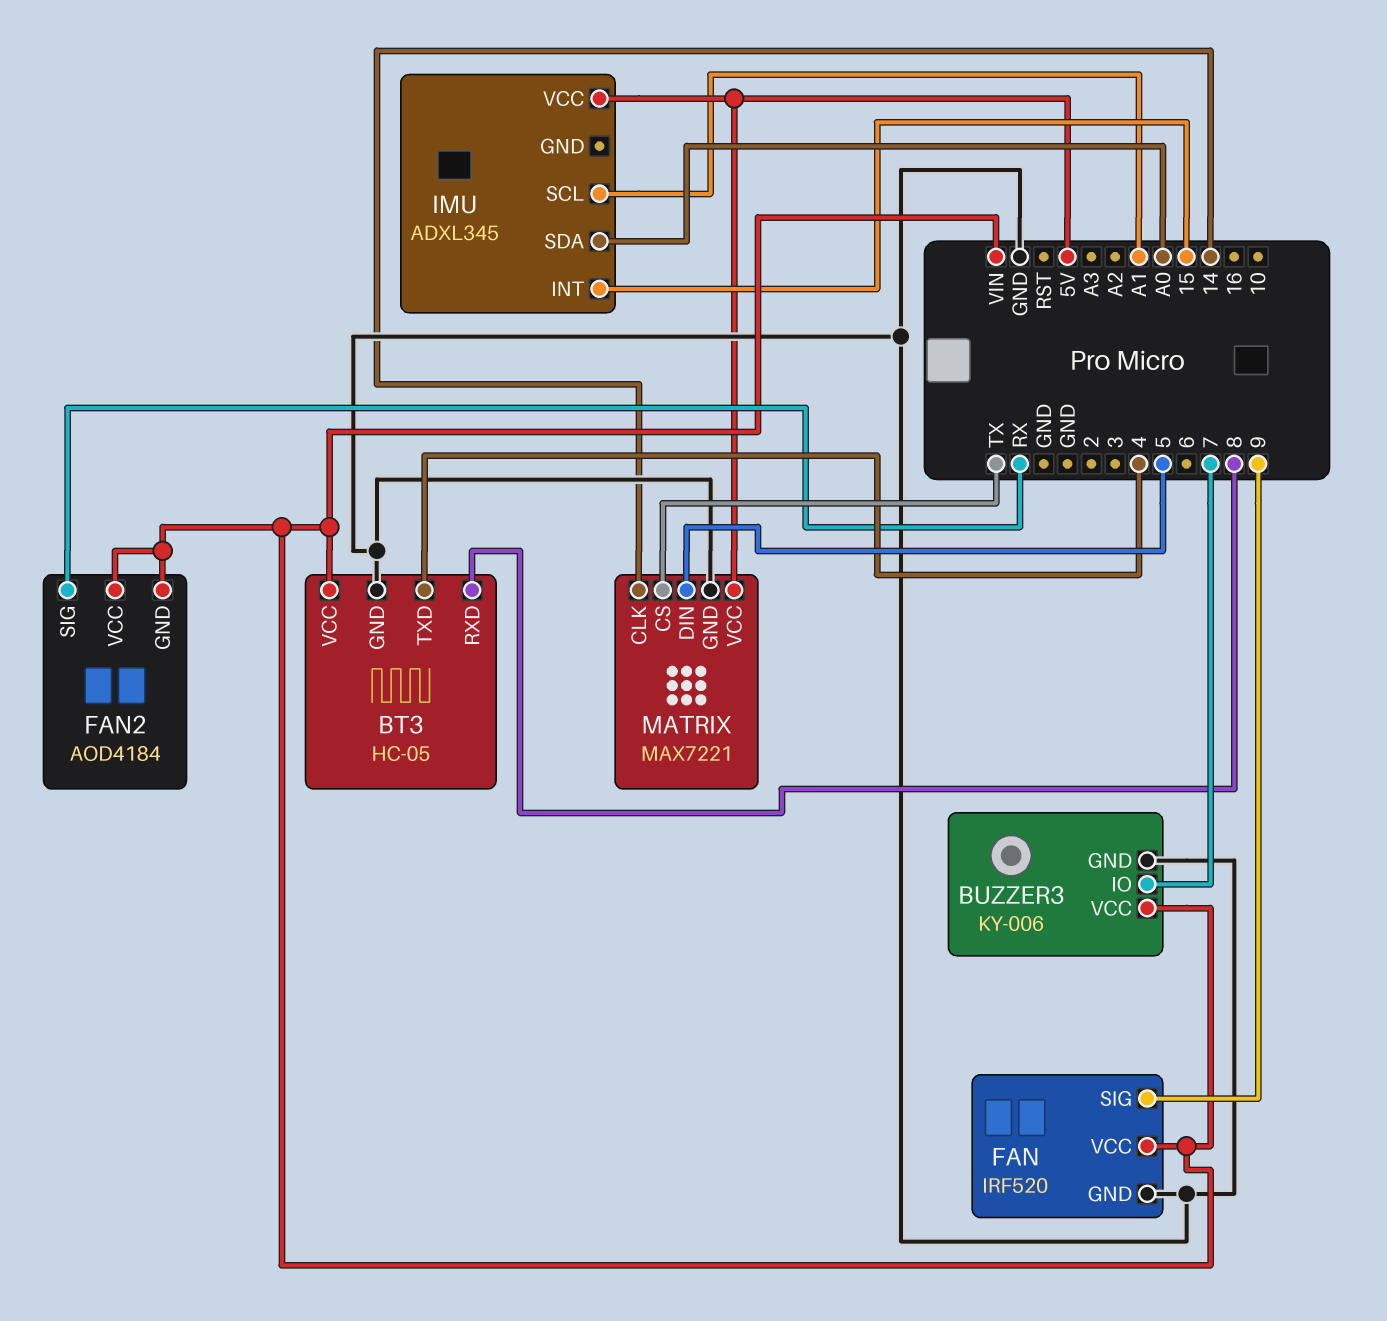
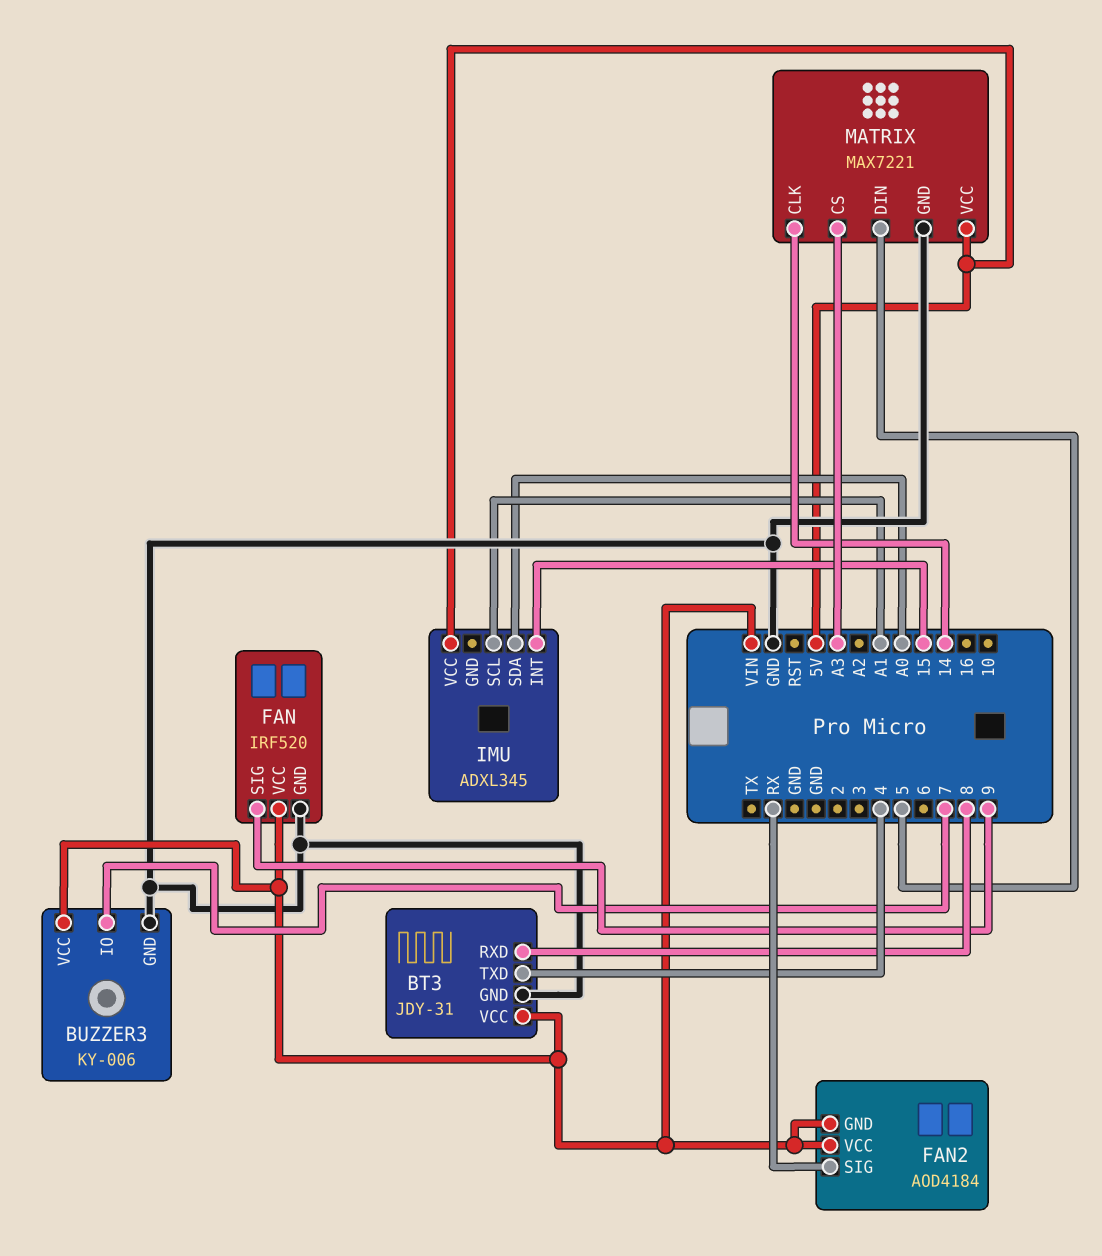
BT3: HC-05 -> JDY-31
MATRIX pin CS: TX -> A3

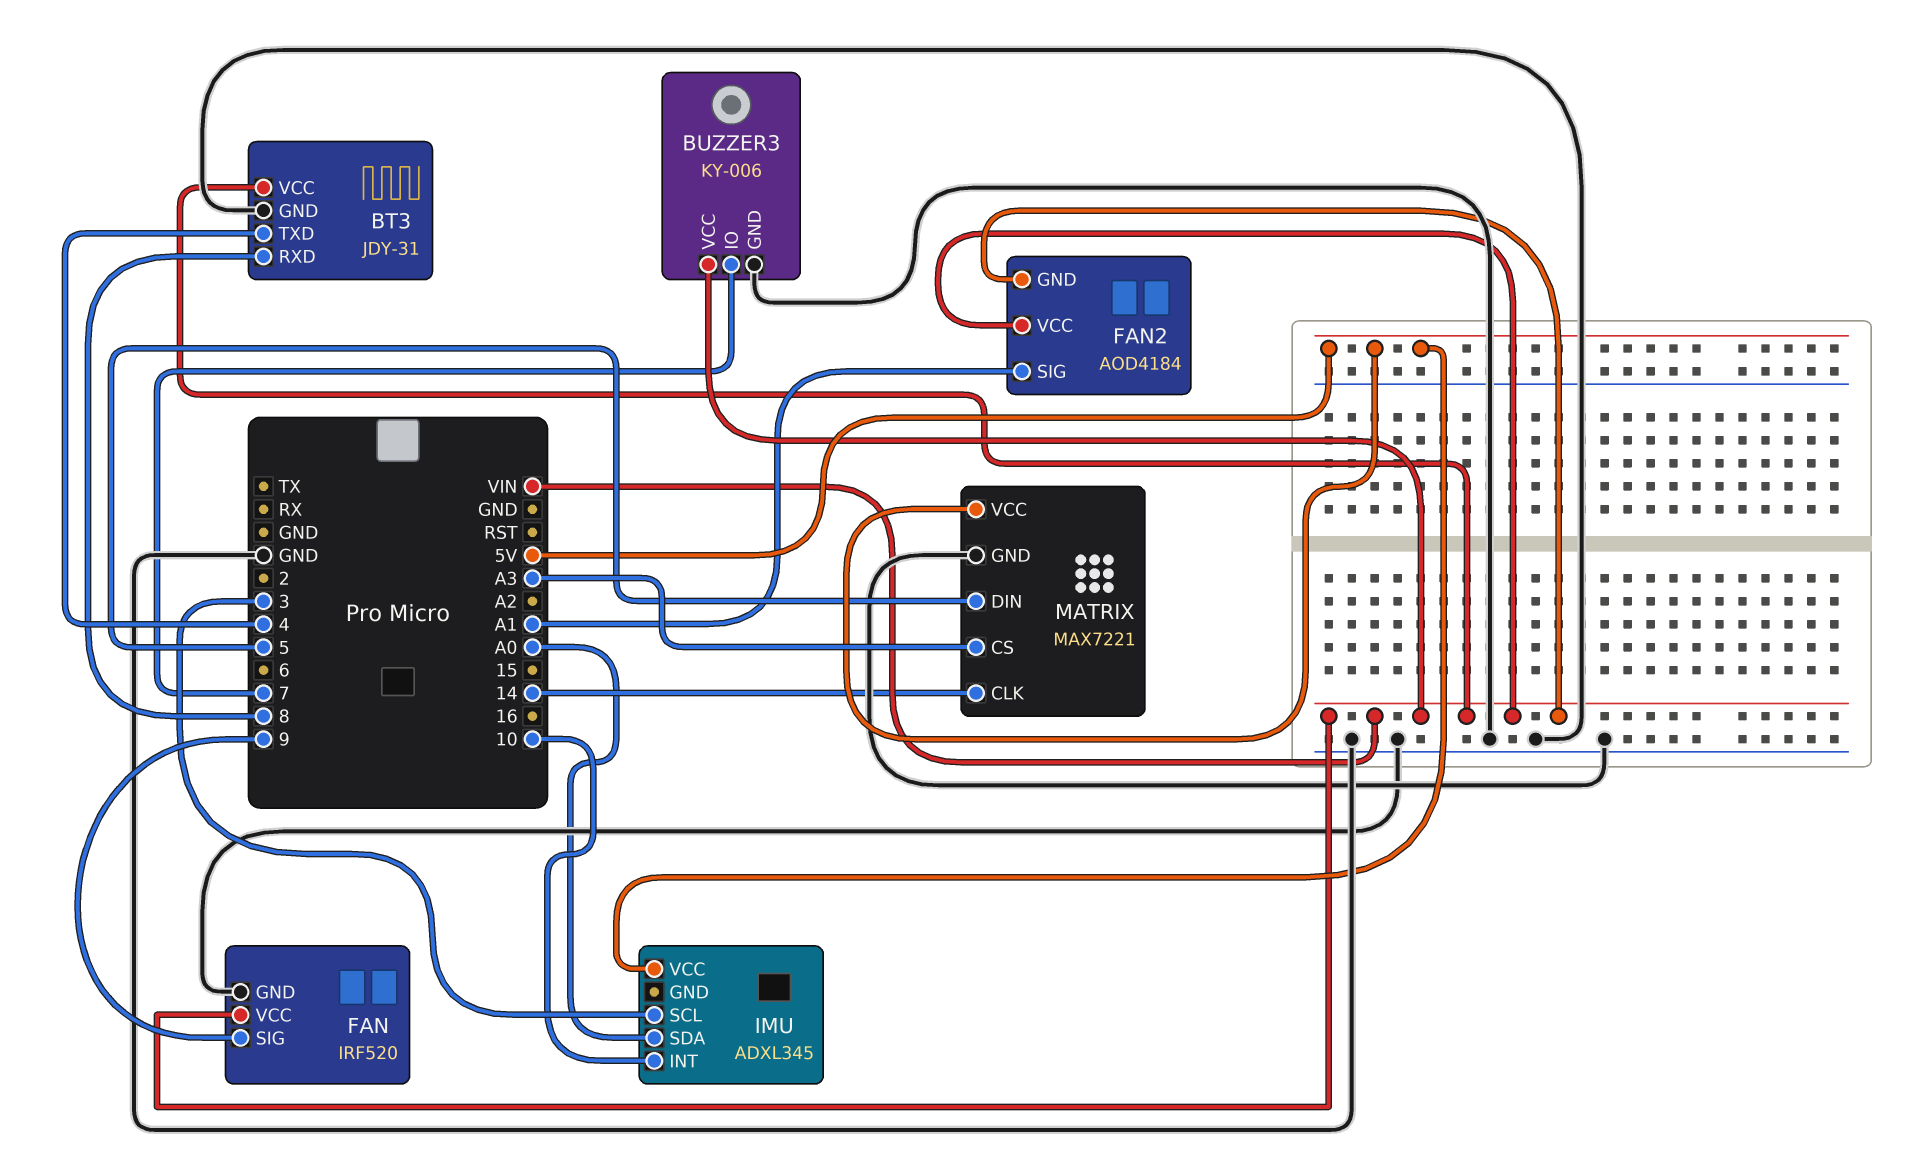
FAN2 pin SIG: RX -> A1
IMU pin INT: 15 -> 10
IMU pin SCL: A1 -> 3

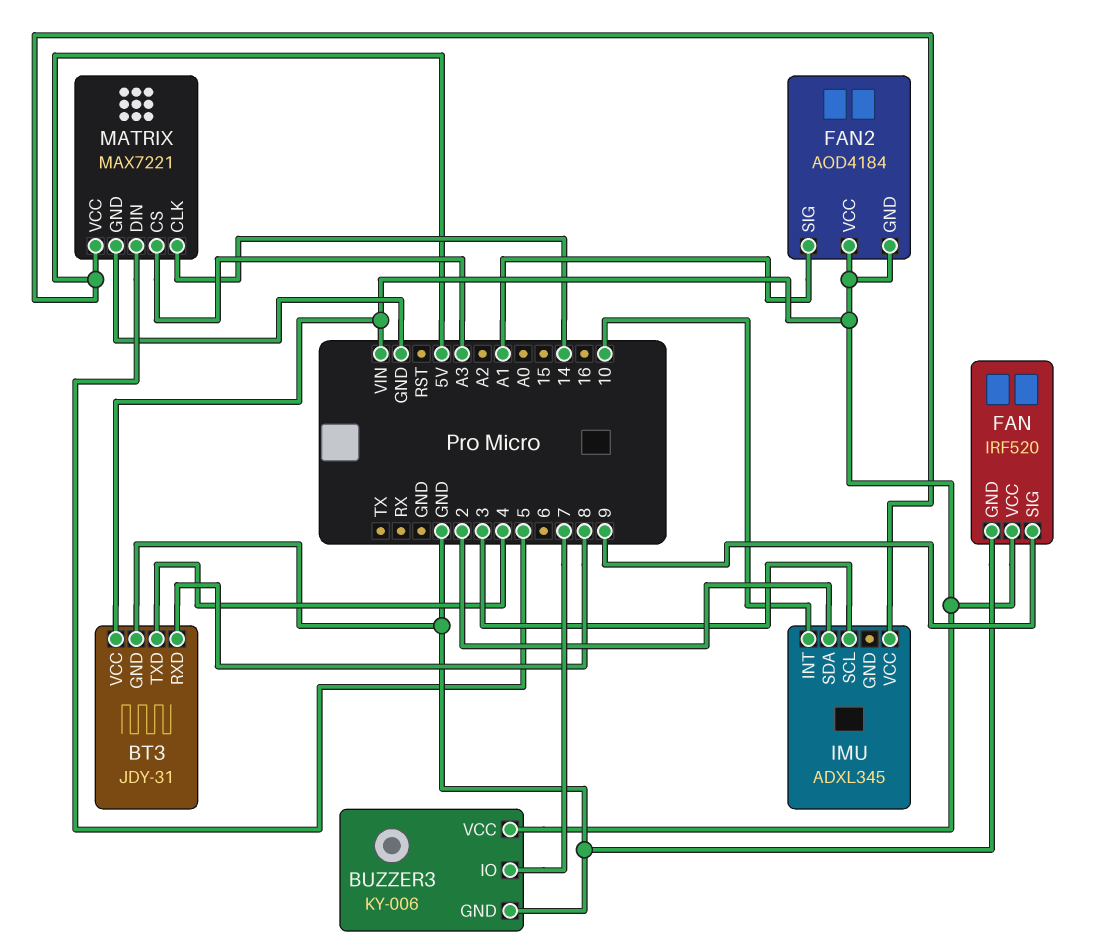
IMU pin SDA: A0 -> 2

